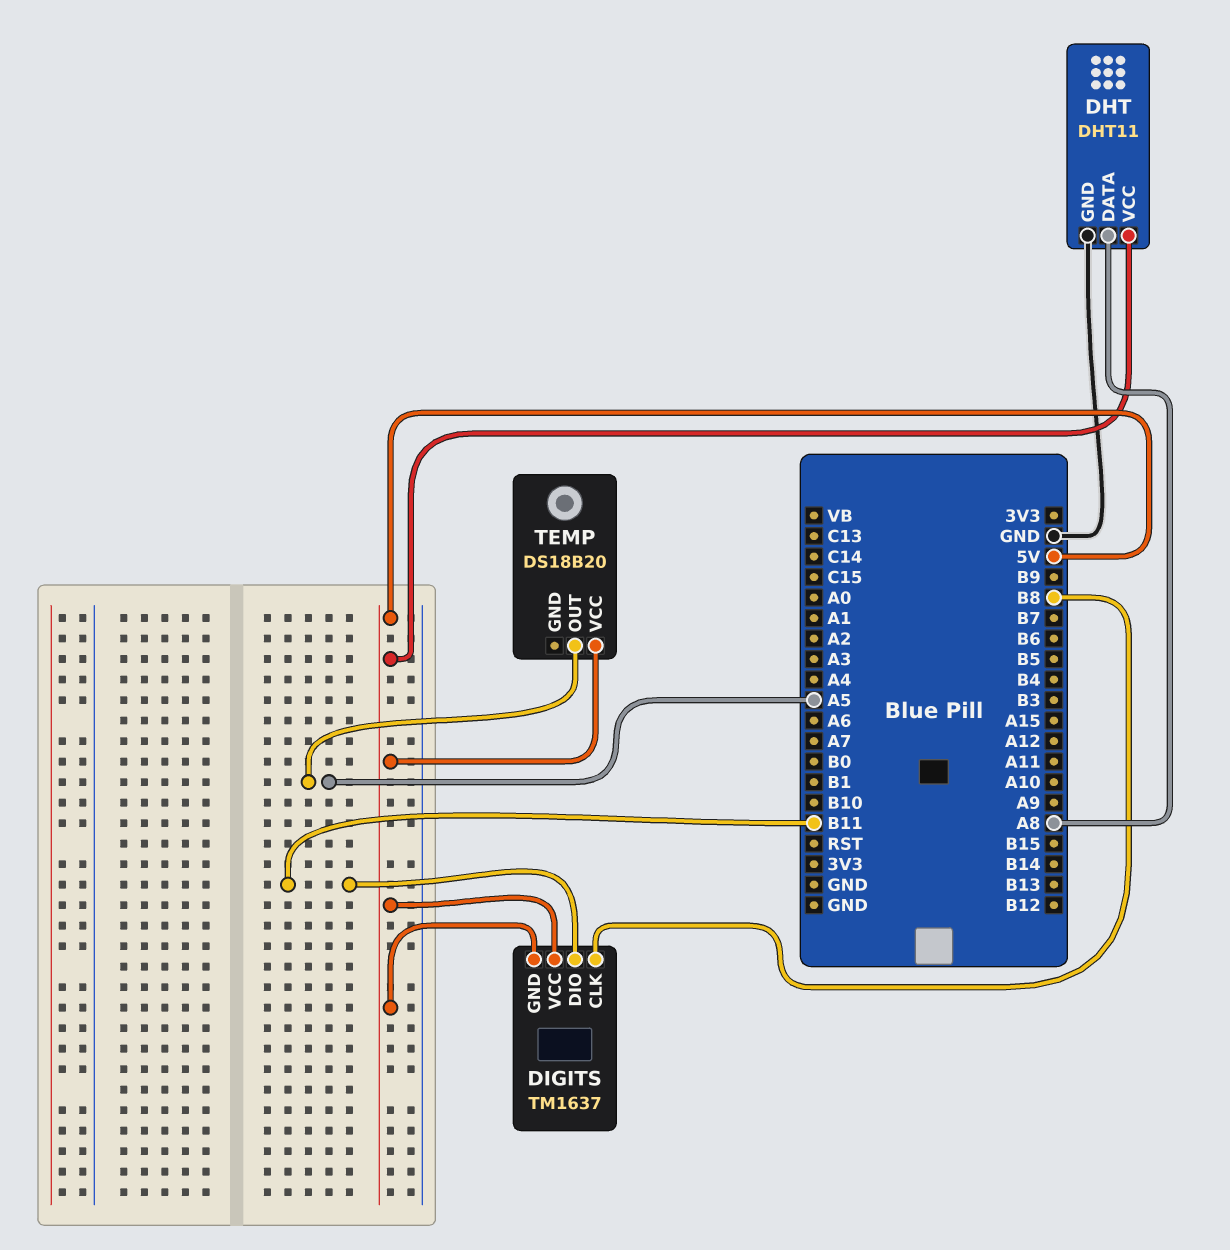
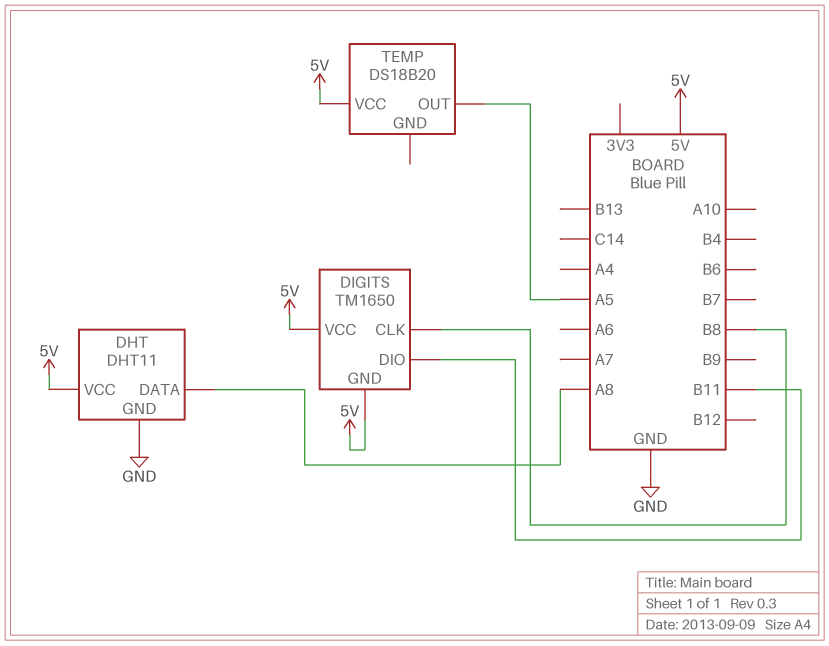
DIGITS: TM1637 -> TM1650

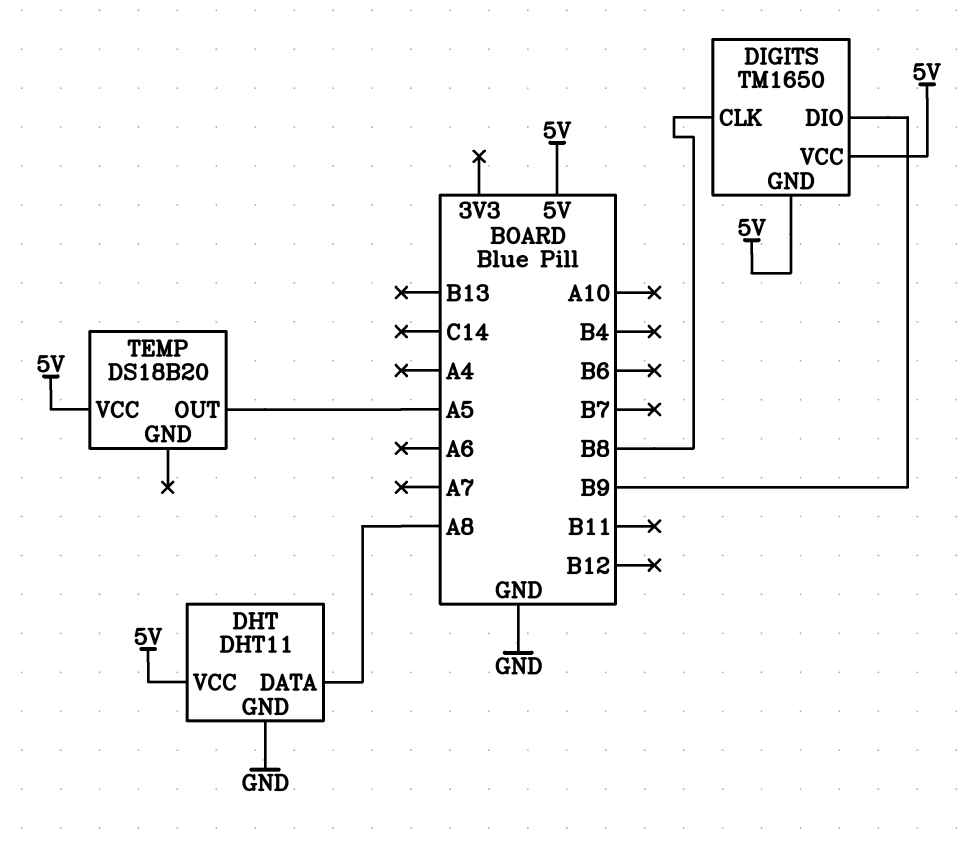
DIGITS pin DIO: B11 -> B9

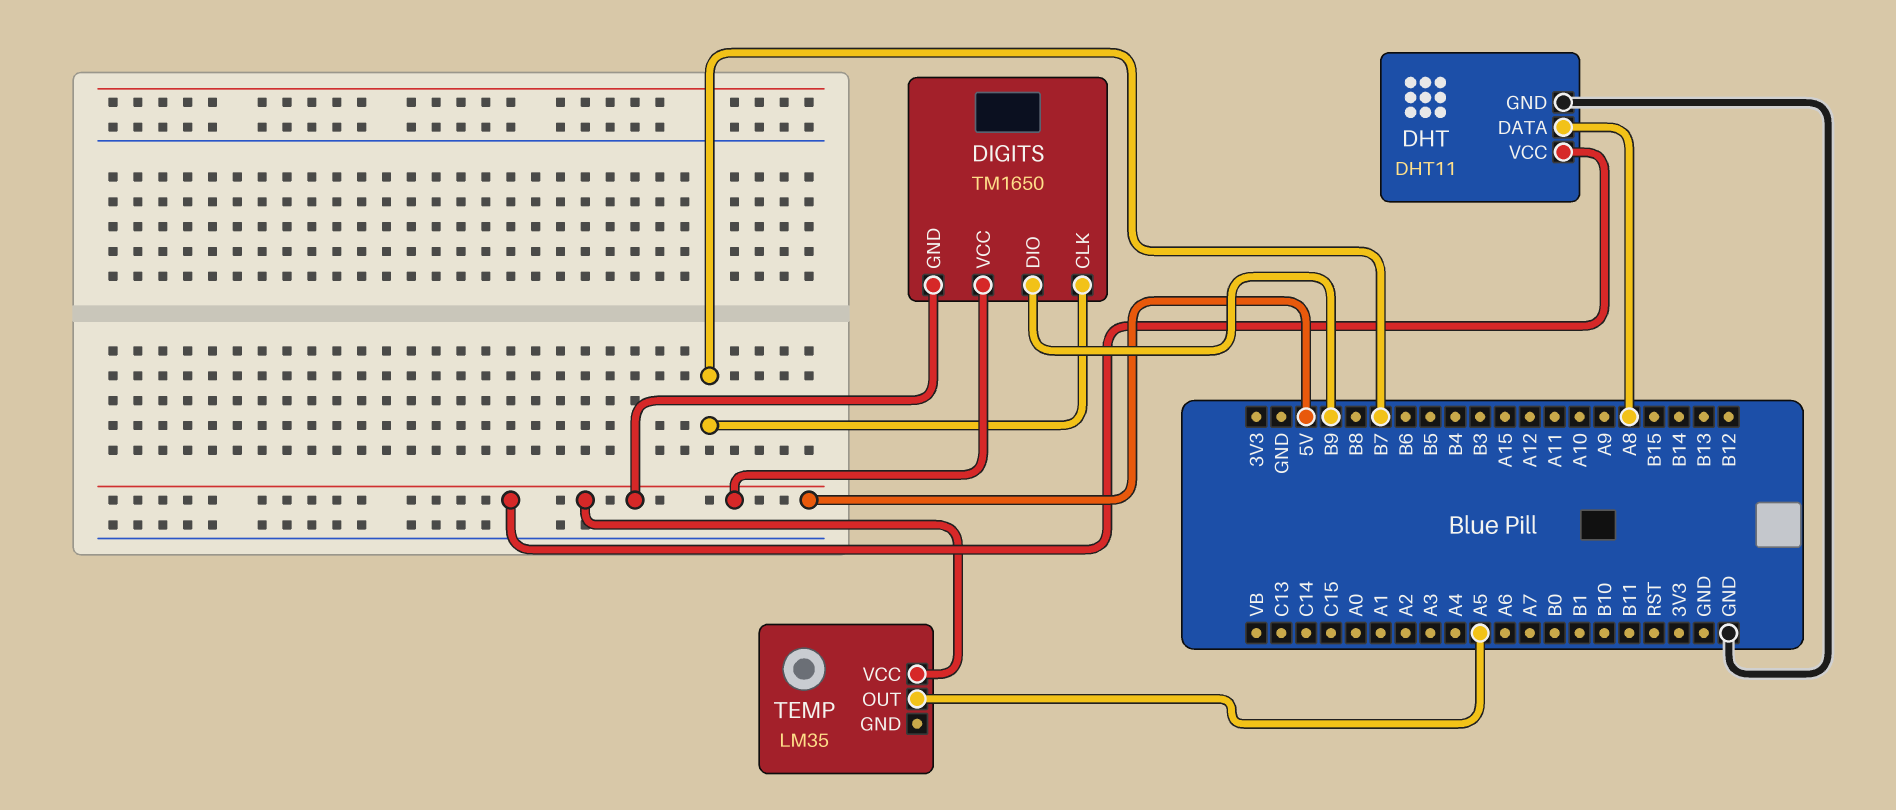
DIGITS pin CLK: B8 -> B7
TEMP: DS18B20 -> LM35

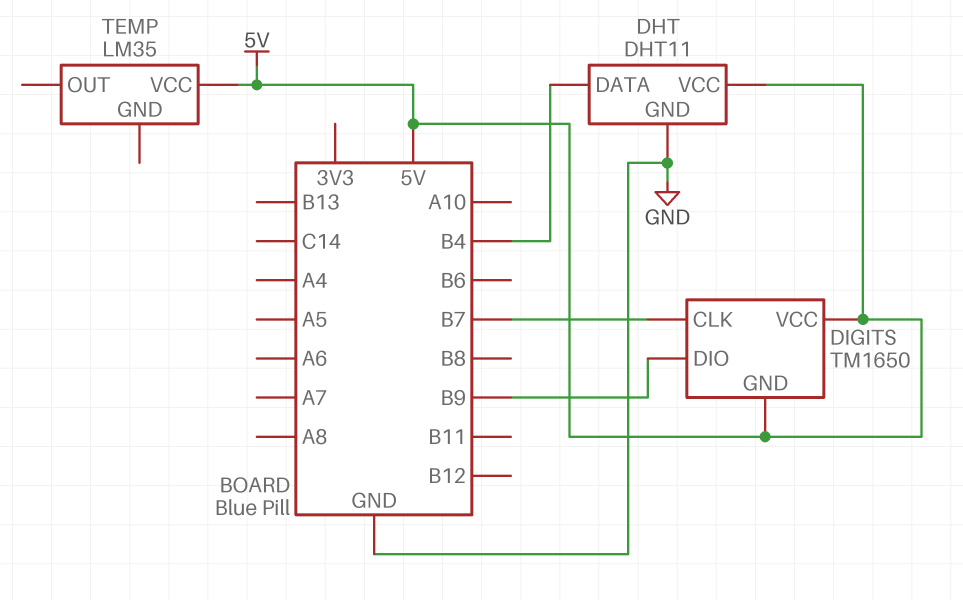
DHT pin DATA: A8 -> B4
TEMP pin OUT: A5 -> none

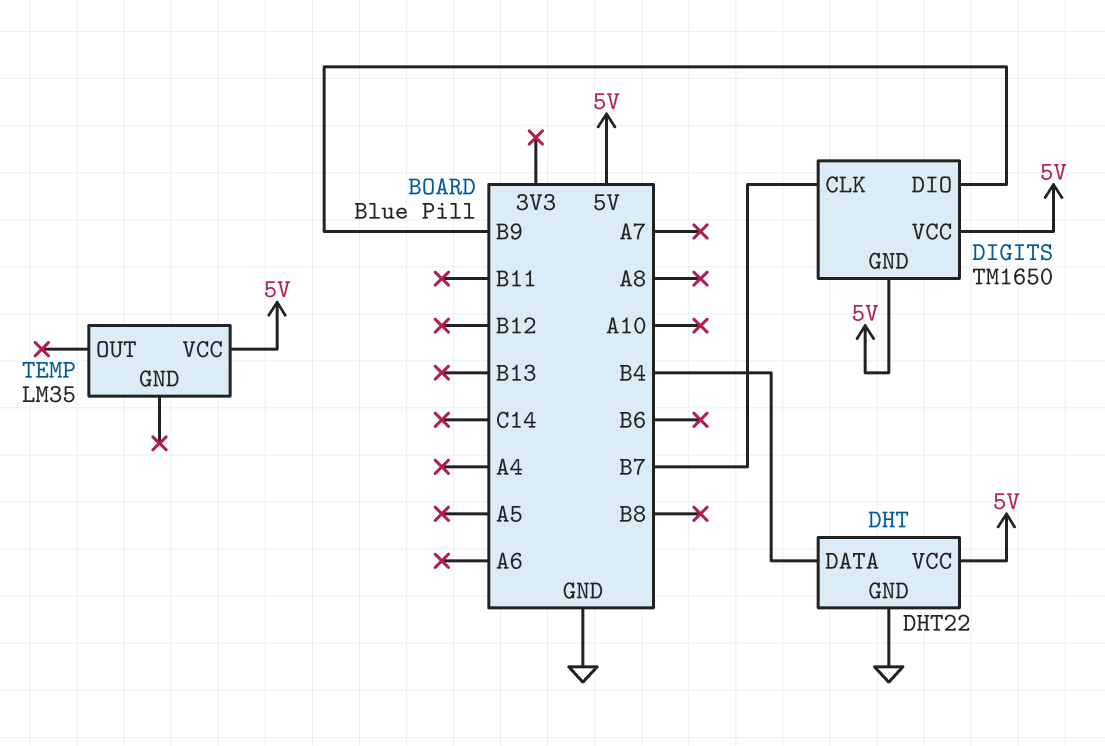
DHT: DHT11 -> DHT22

